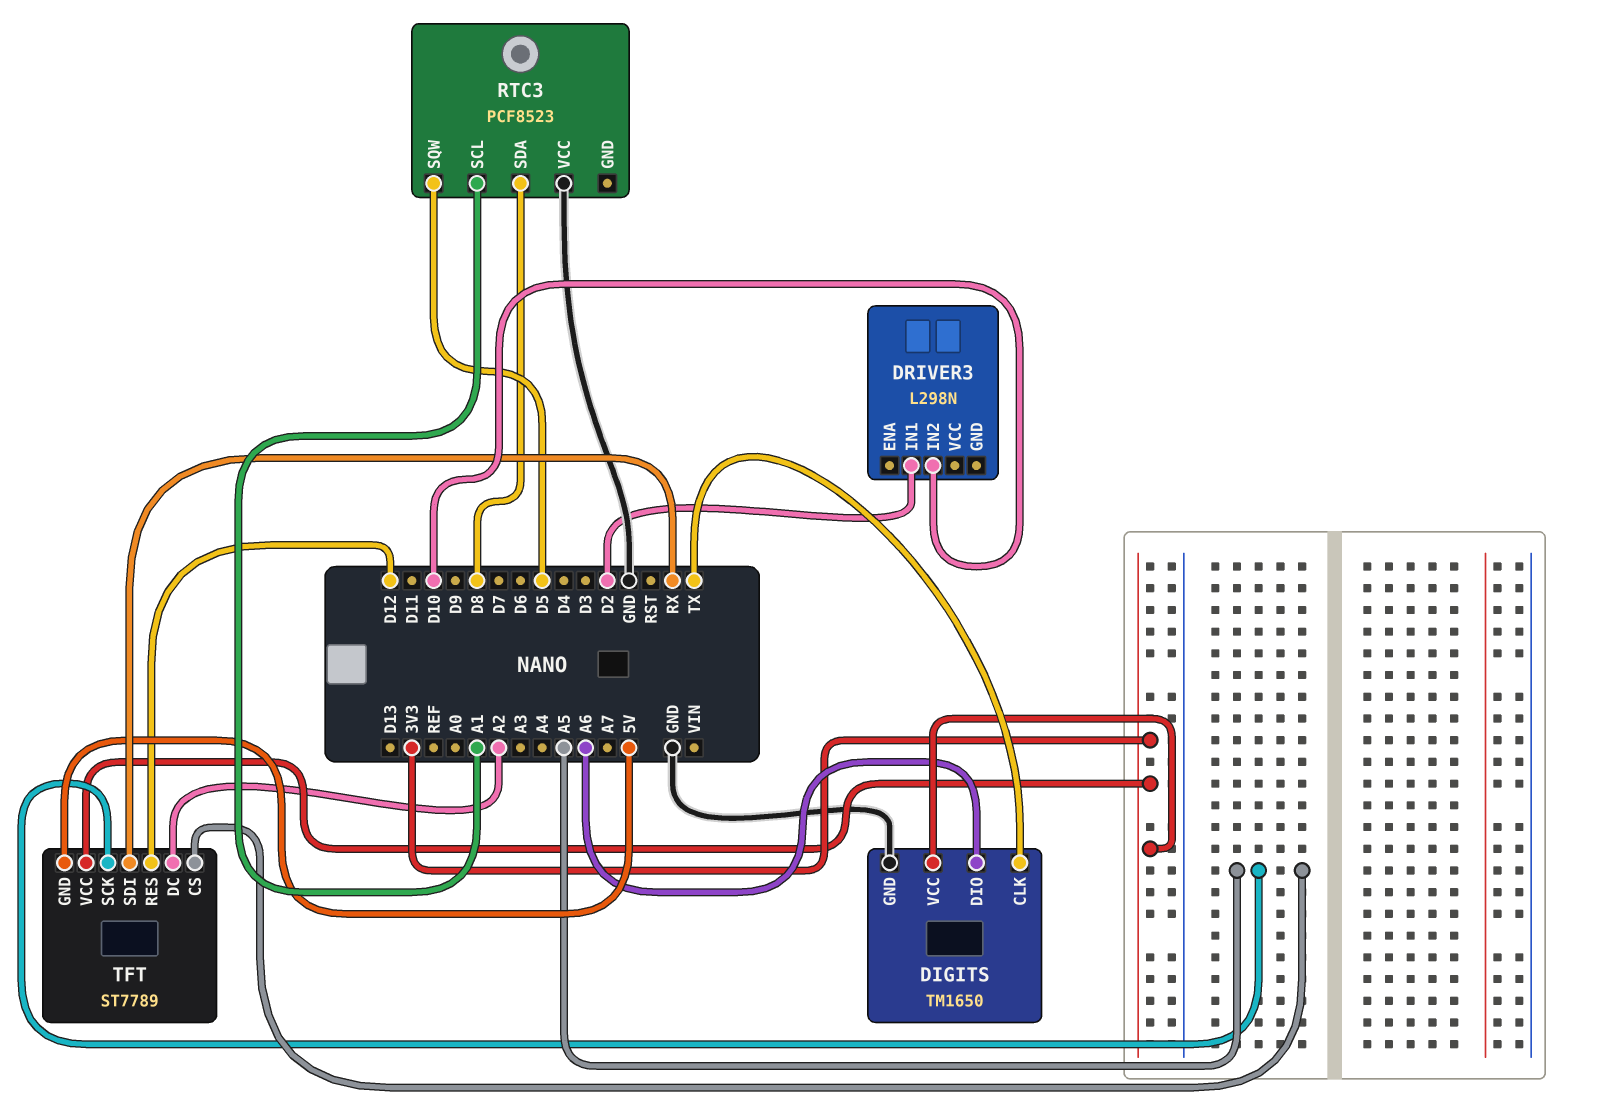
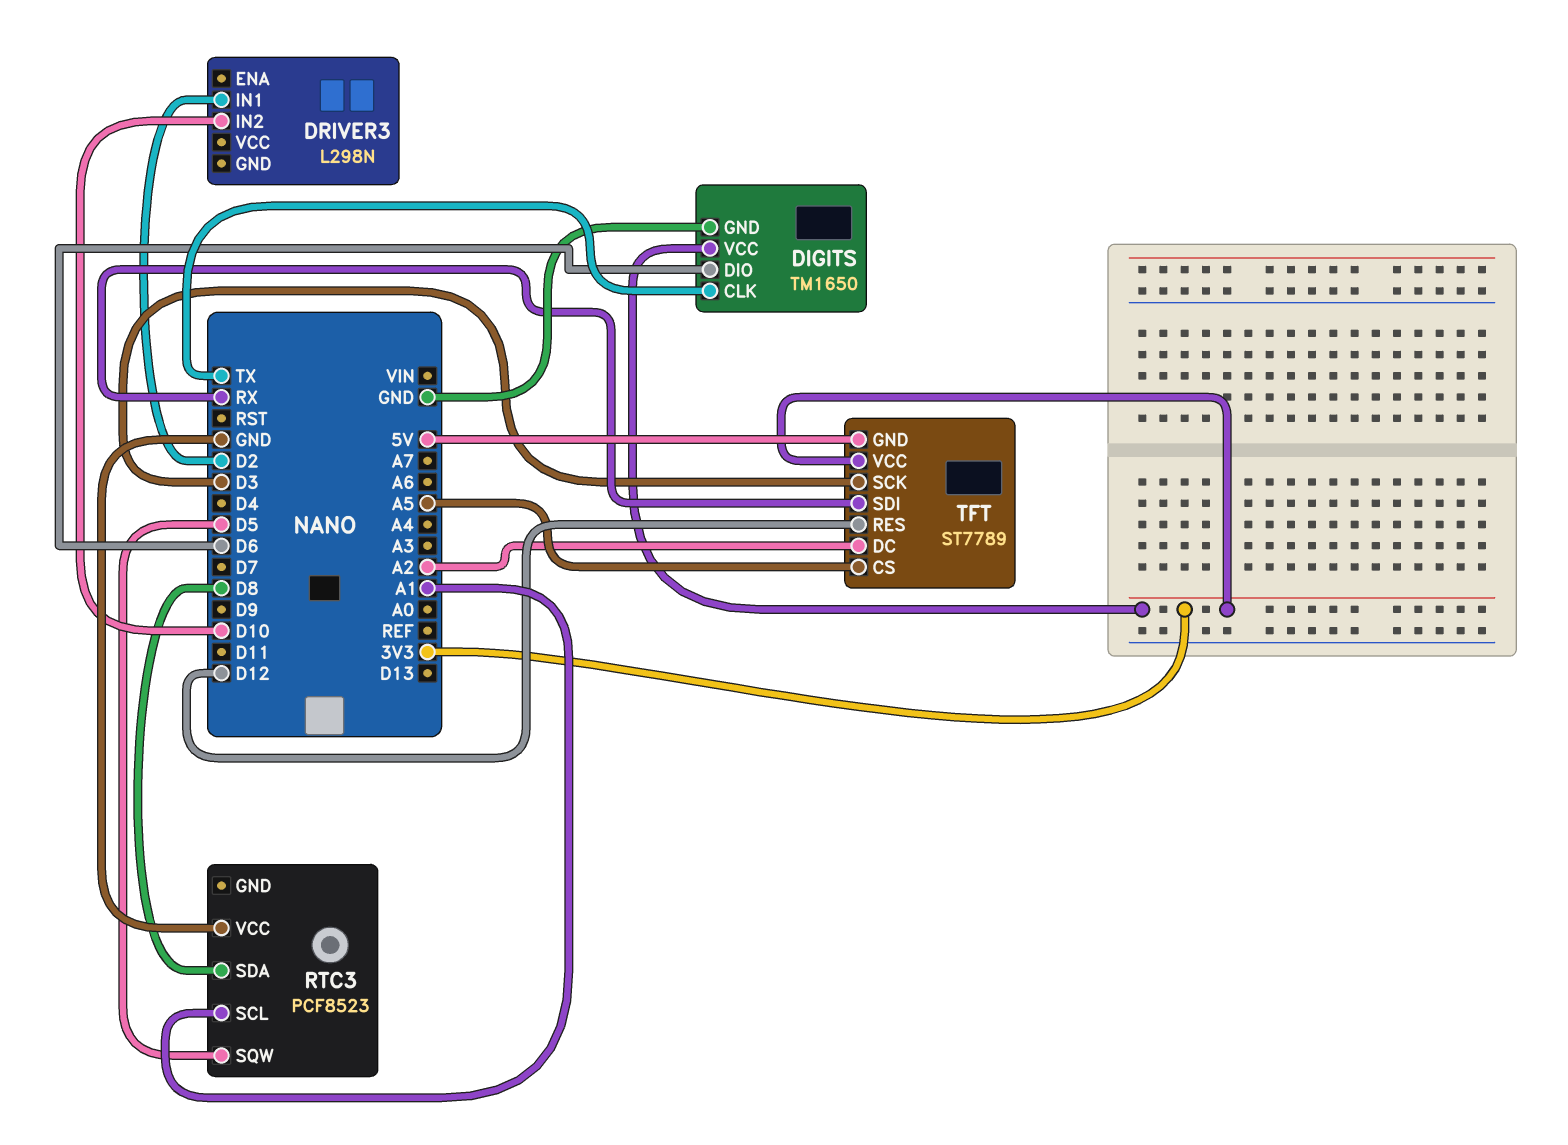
DIGITS pin DIO: A6 -> D6
TFT pin SCK: A5 -> D3

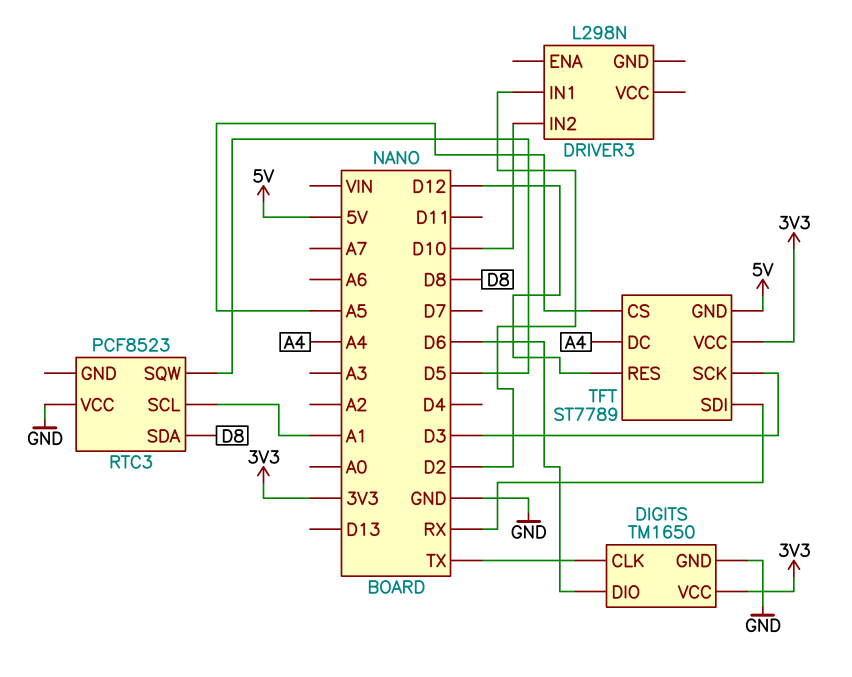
TFT pin DC: A2 -> A4

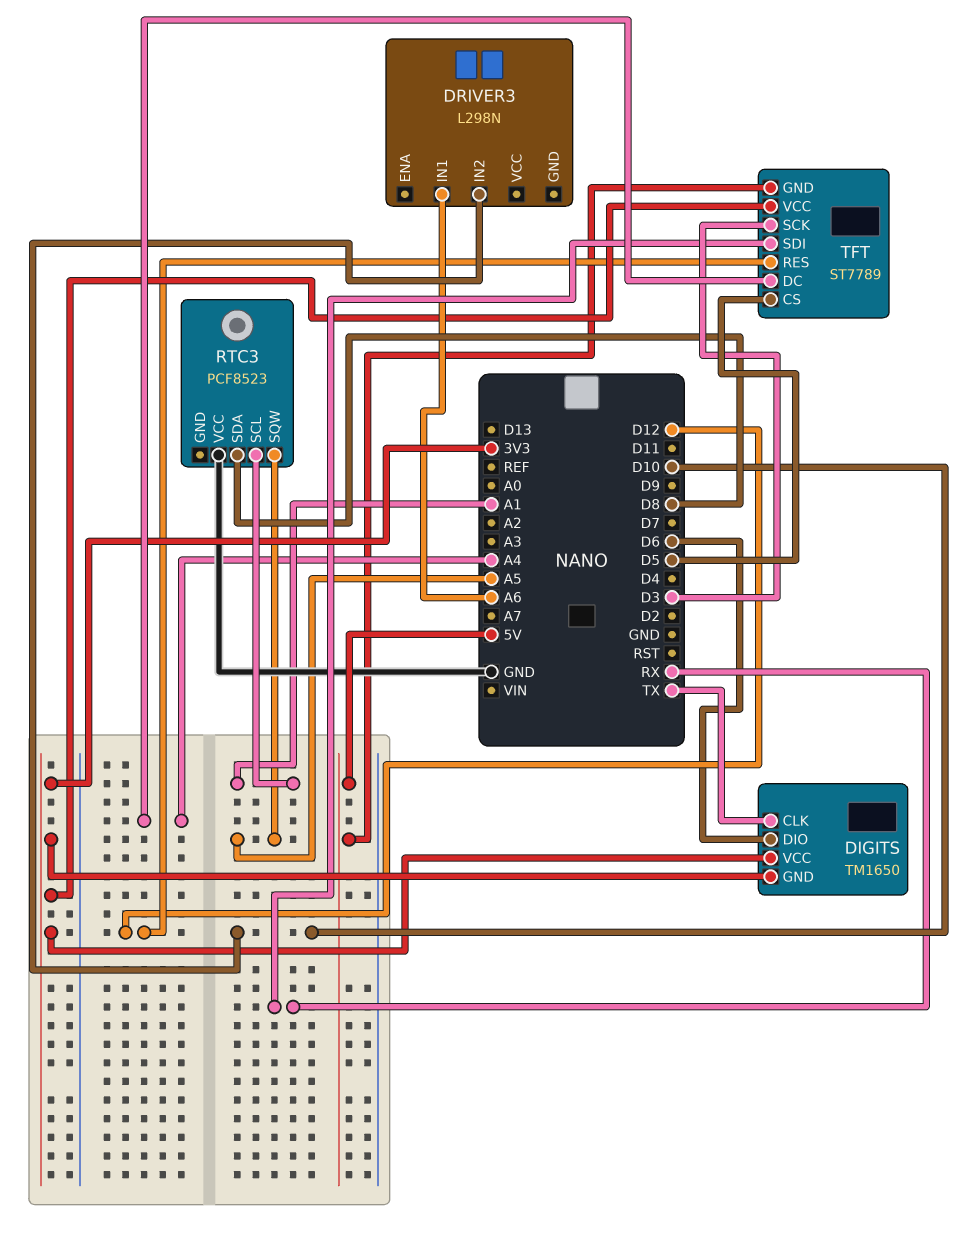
DIGITS pin GND: GND -> 3V3
DRIVER3 pin IN1: D2 -> A6
RTC3 pin SQW: D5 -> A5
TFT pin CS: A5 -> D5

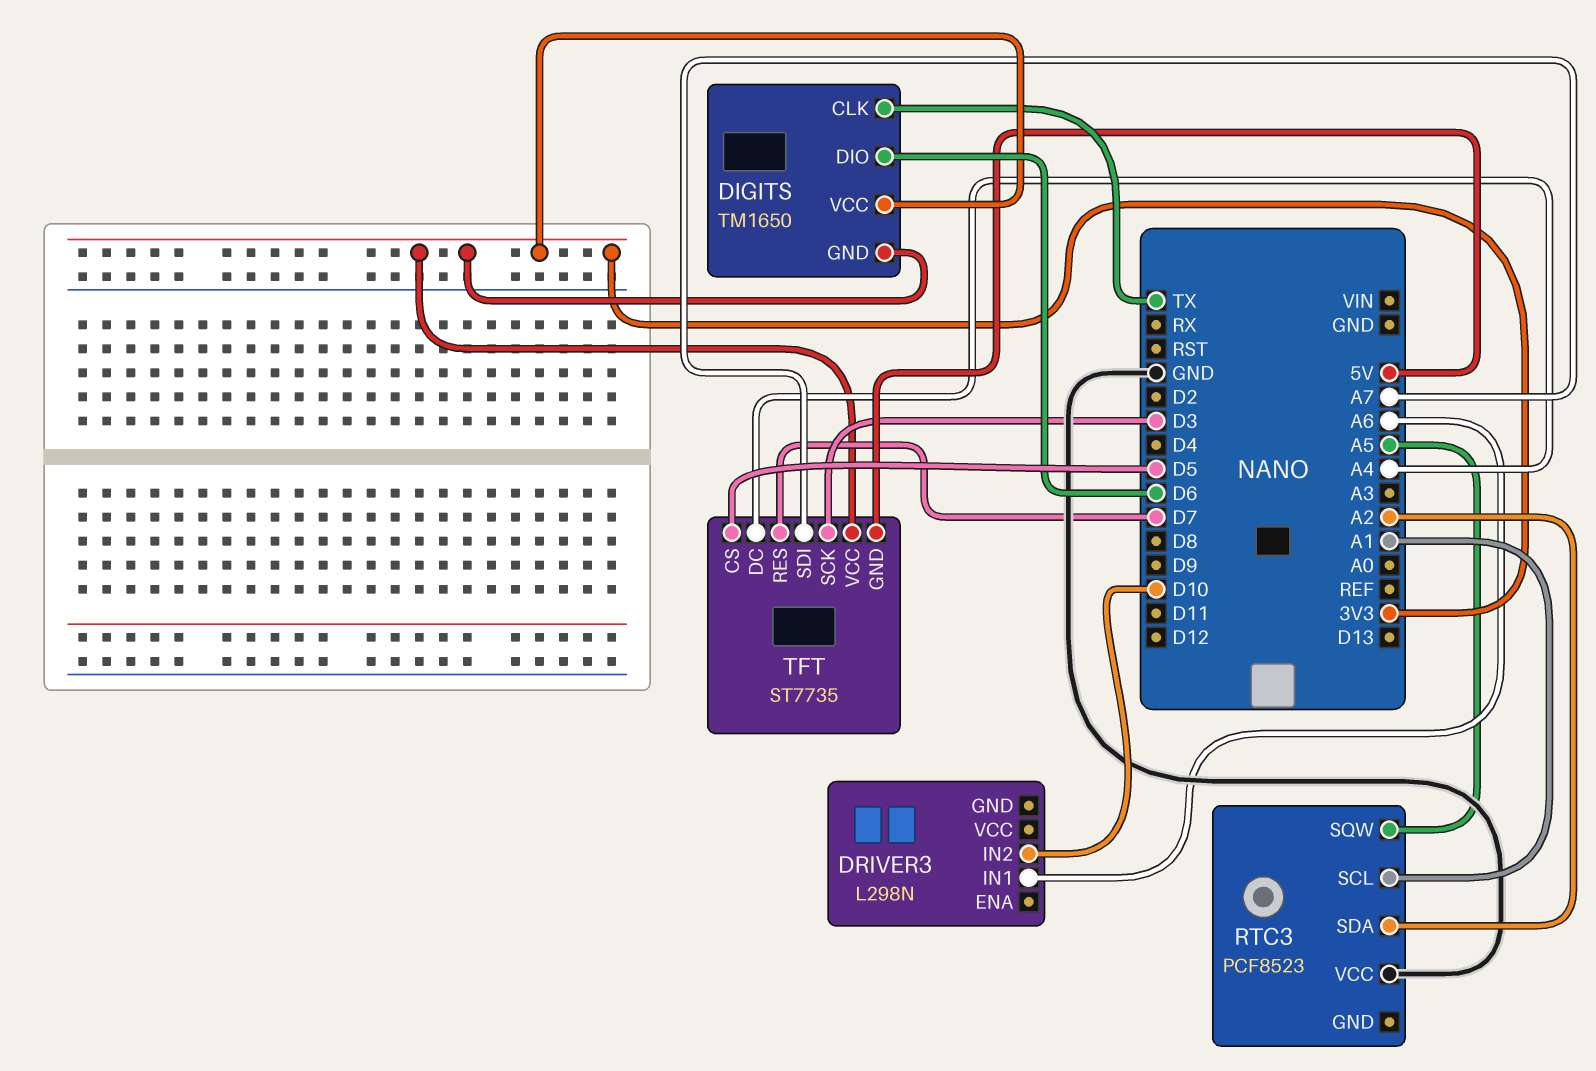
RTC3 pin SDA: D8 -> A2
TFT: ST7789 -> ST7735
TFT pin RES: D12 -> D7
TFT pin SDI: RX -> A7

